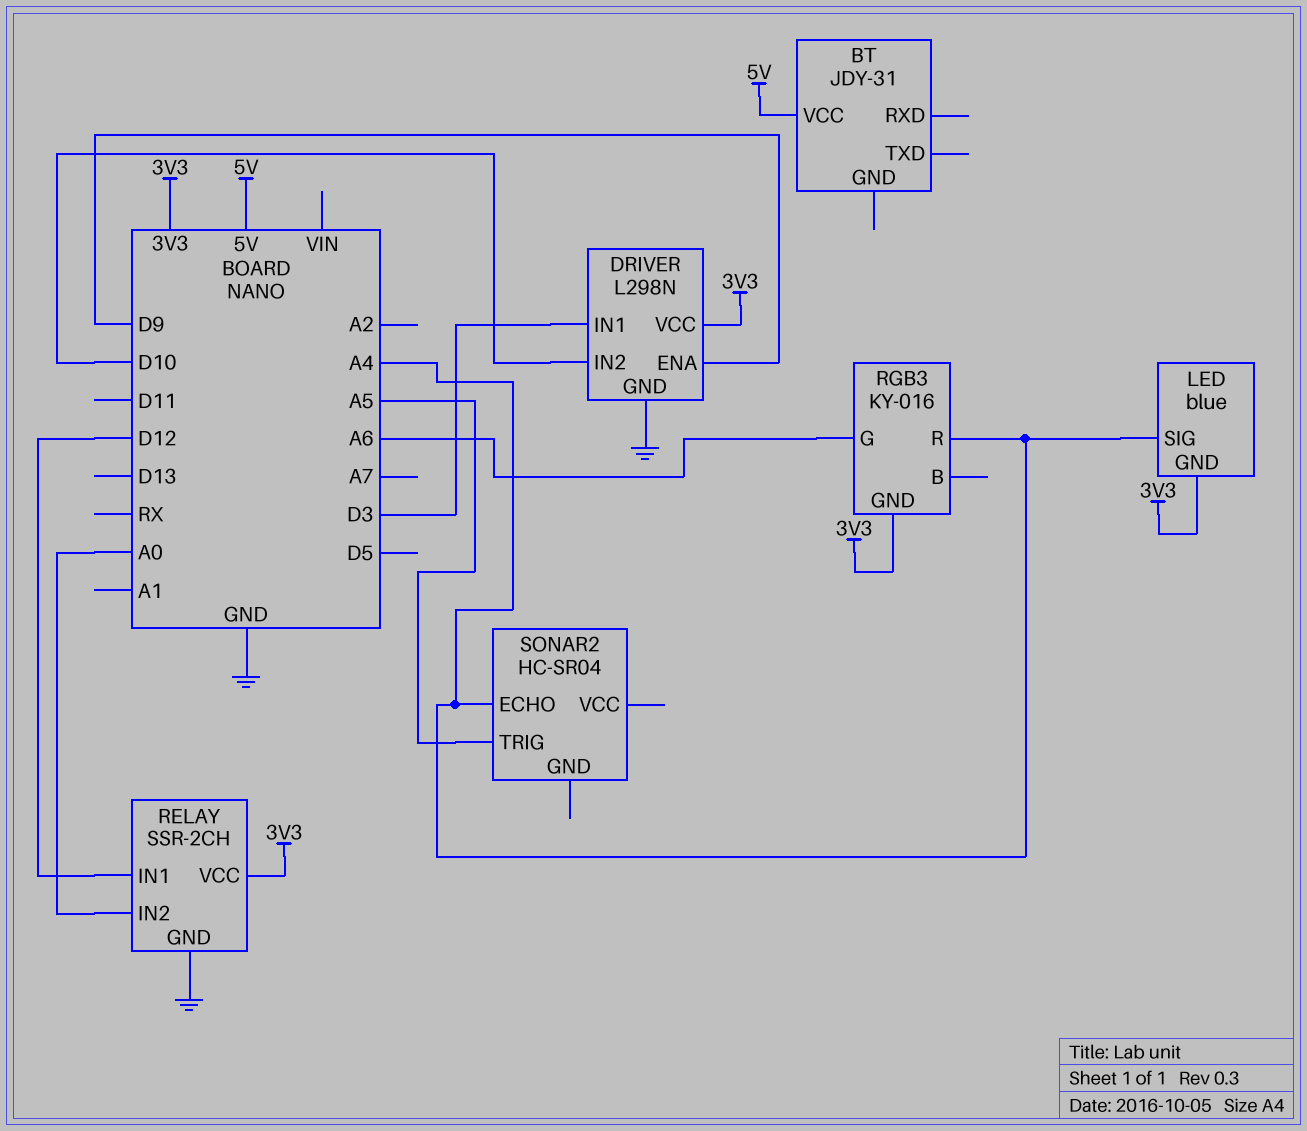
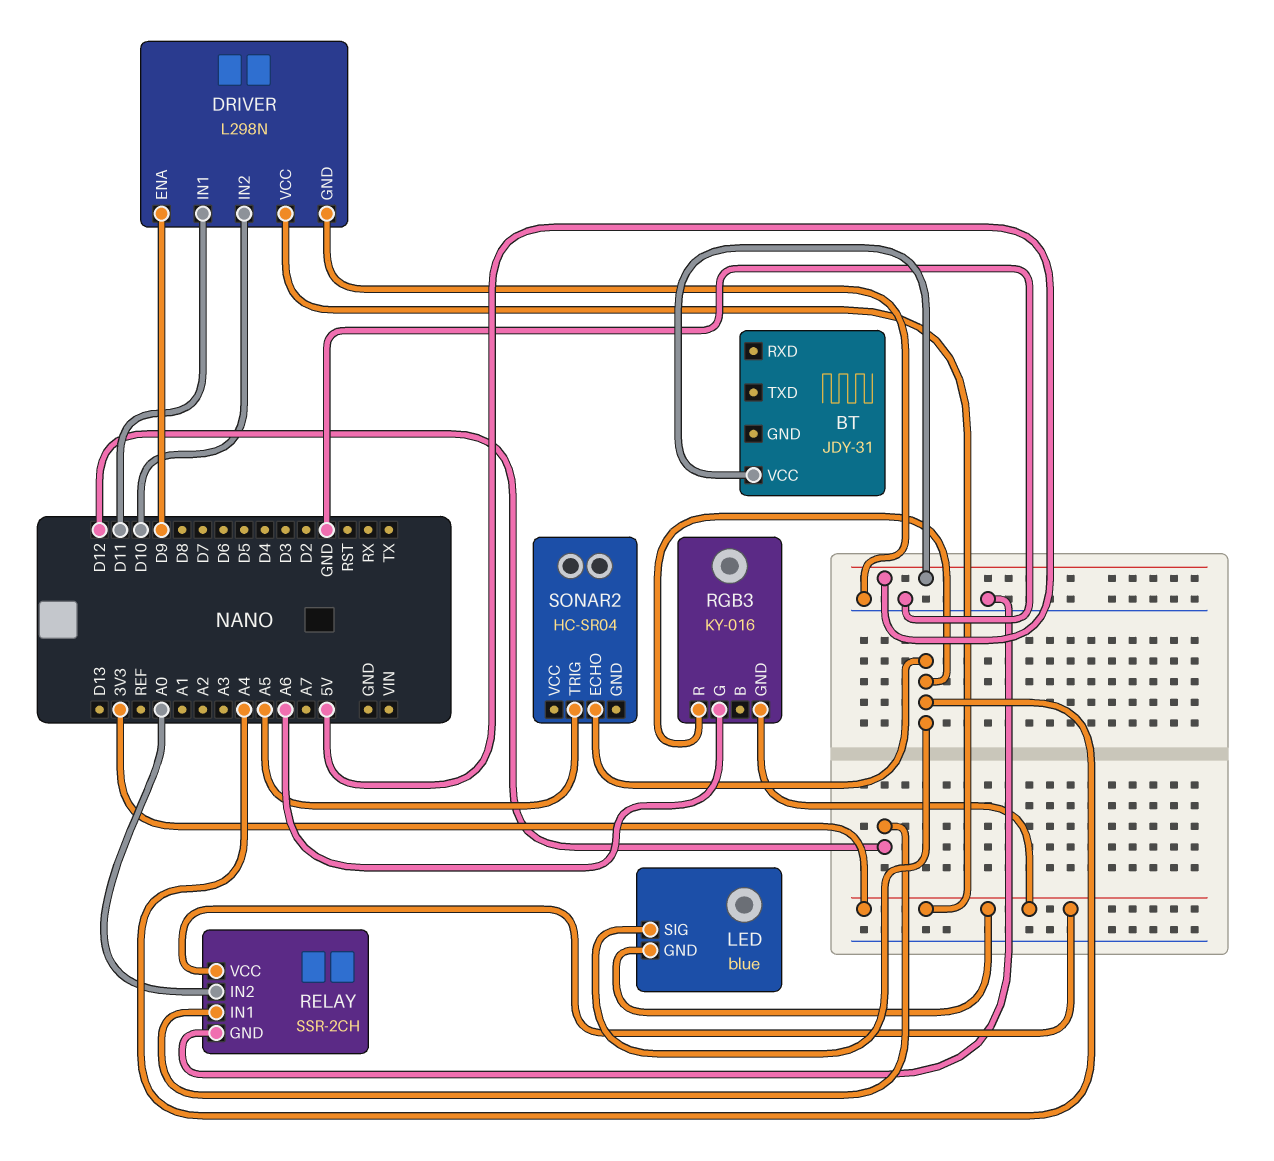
DRIVER pin IN1: D3 -> D11

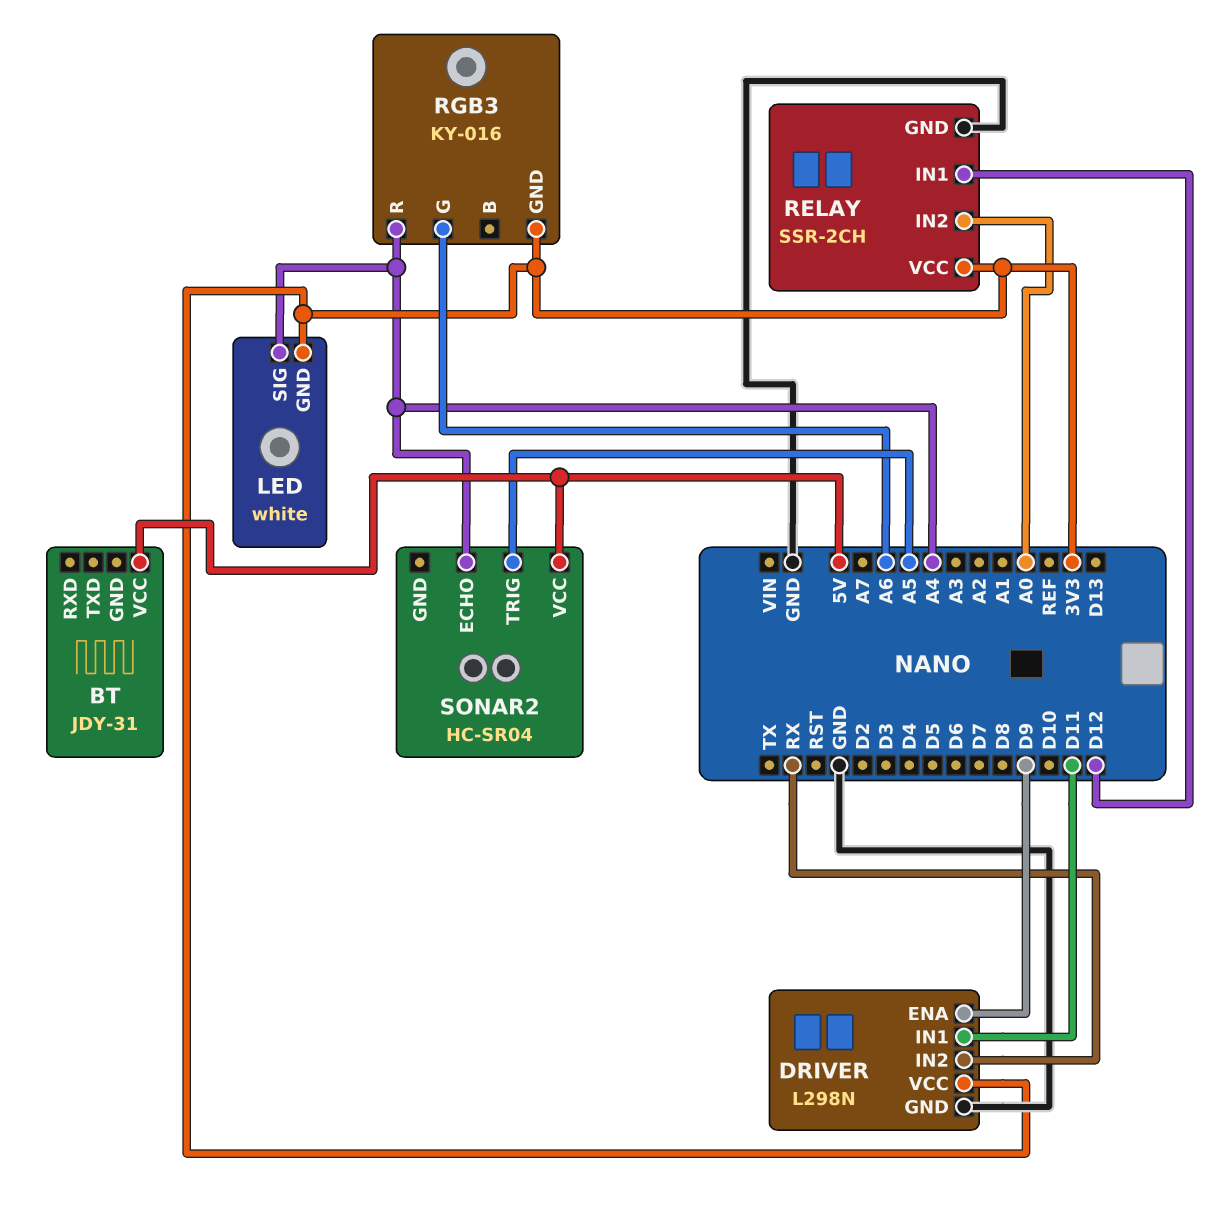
DRIVER pin IN2: D10 -> RX
LED: blue -> white
SONAR2 pin VCC: none -> 5V

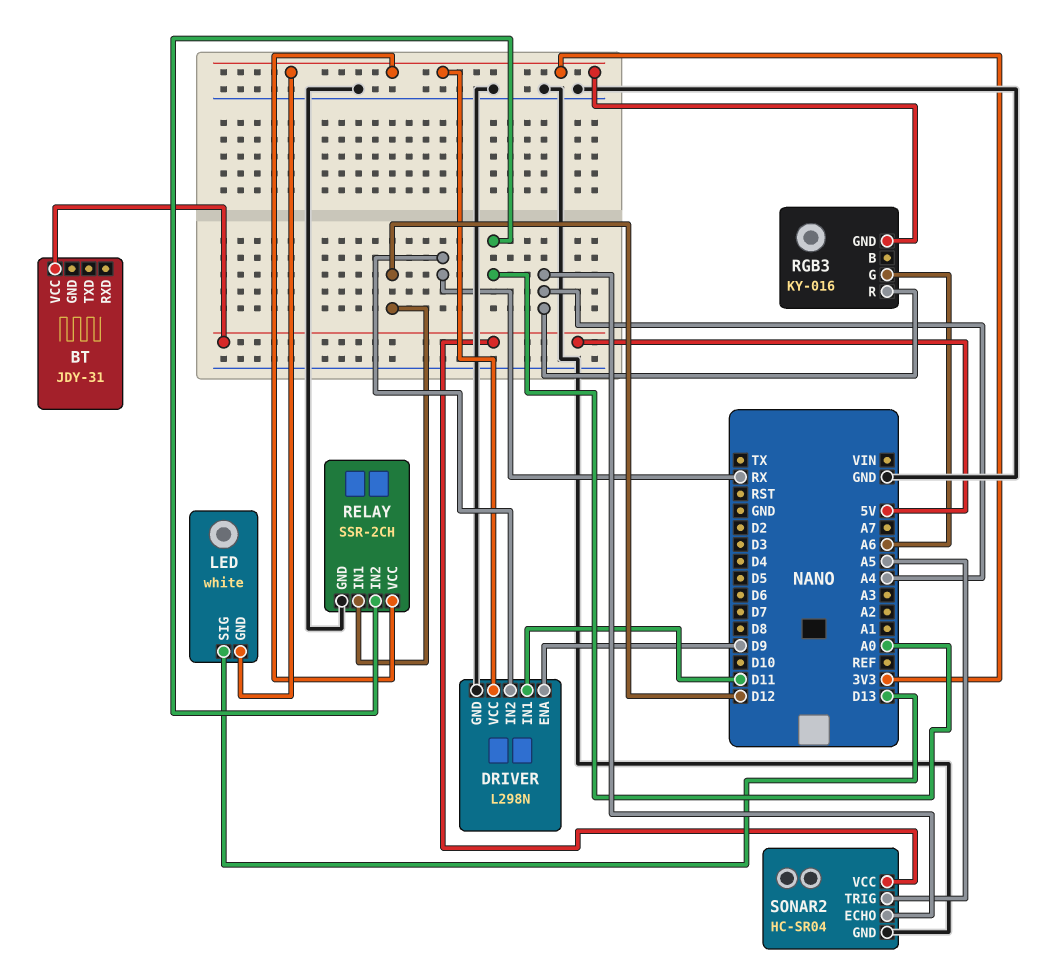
LED pin SIG: A4 -> D13
SONAR2 pin GND: none -> GND

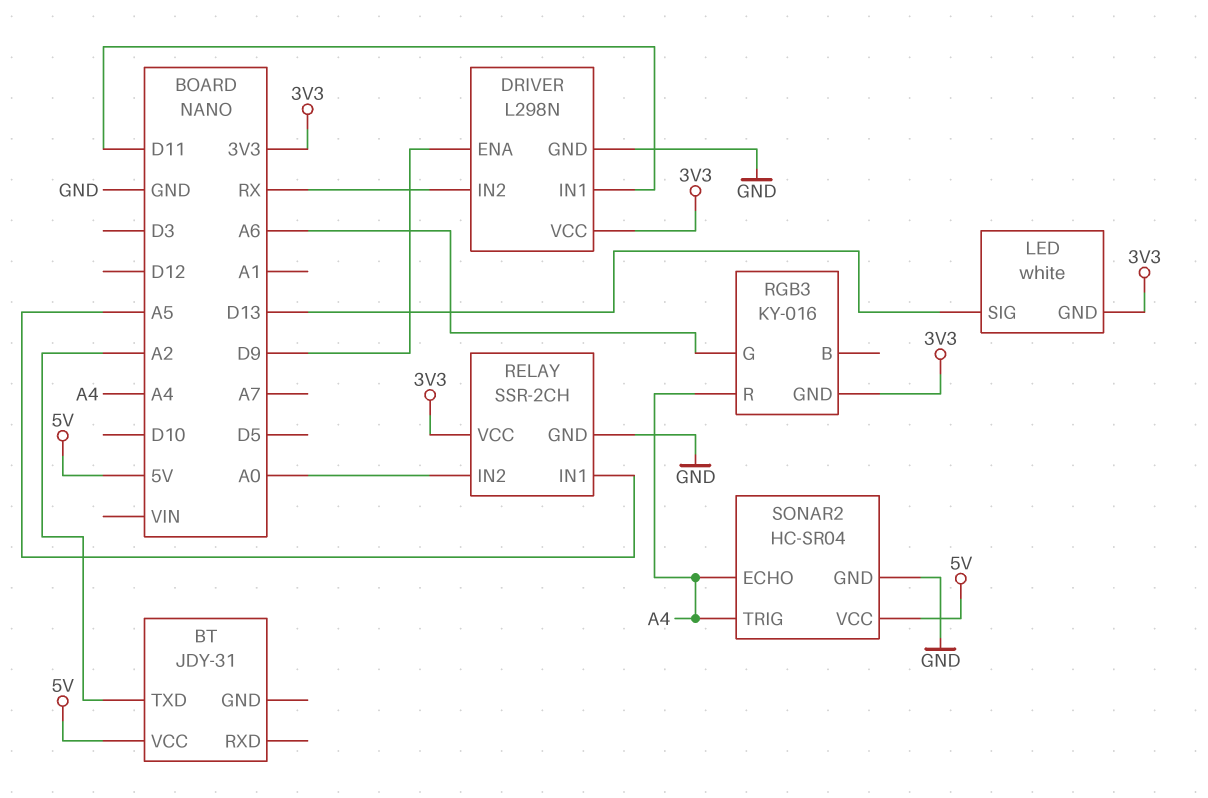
BT pin TXD: none -> A2
RELAY pin IN1: D12 -> A5
SONAR2 pin TRIG: A5 -> A4

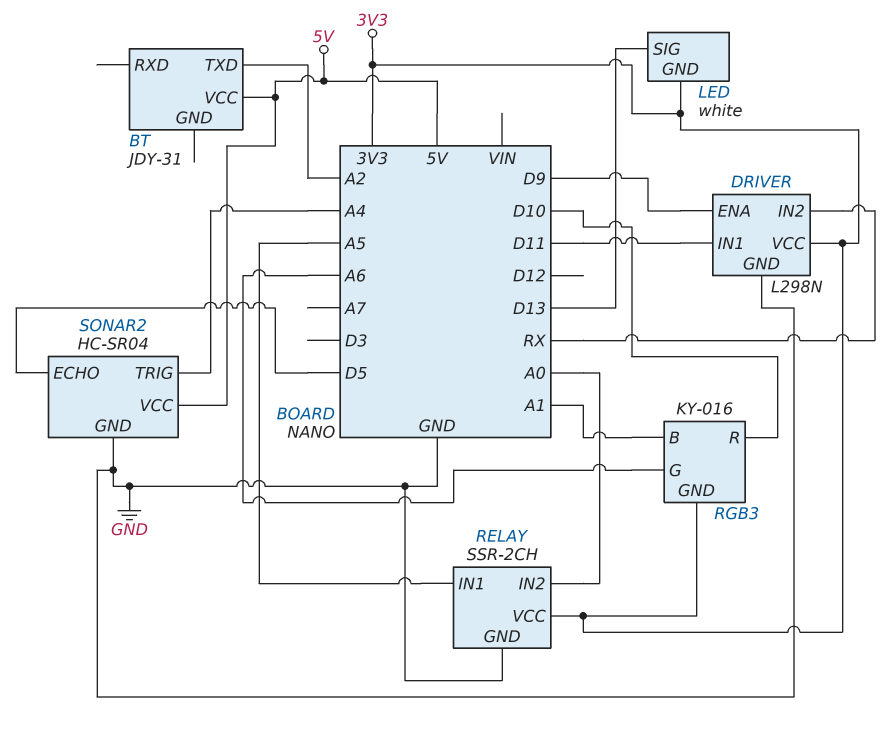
RGB3 pin B: none -> A1
RGB3 pin R: A4 -> D10
SONAR2 pin ECHO: A4 -> D5

